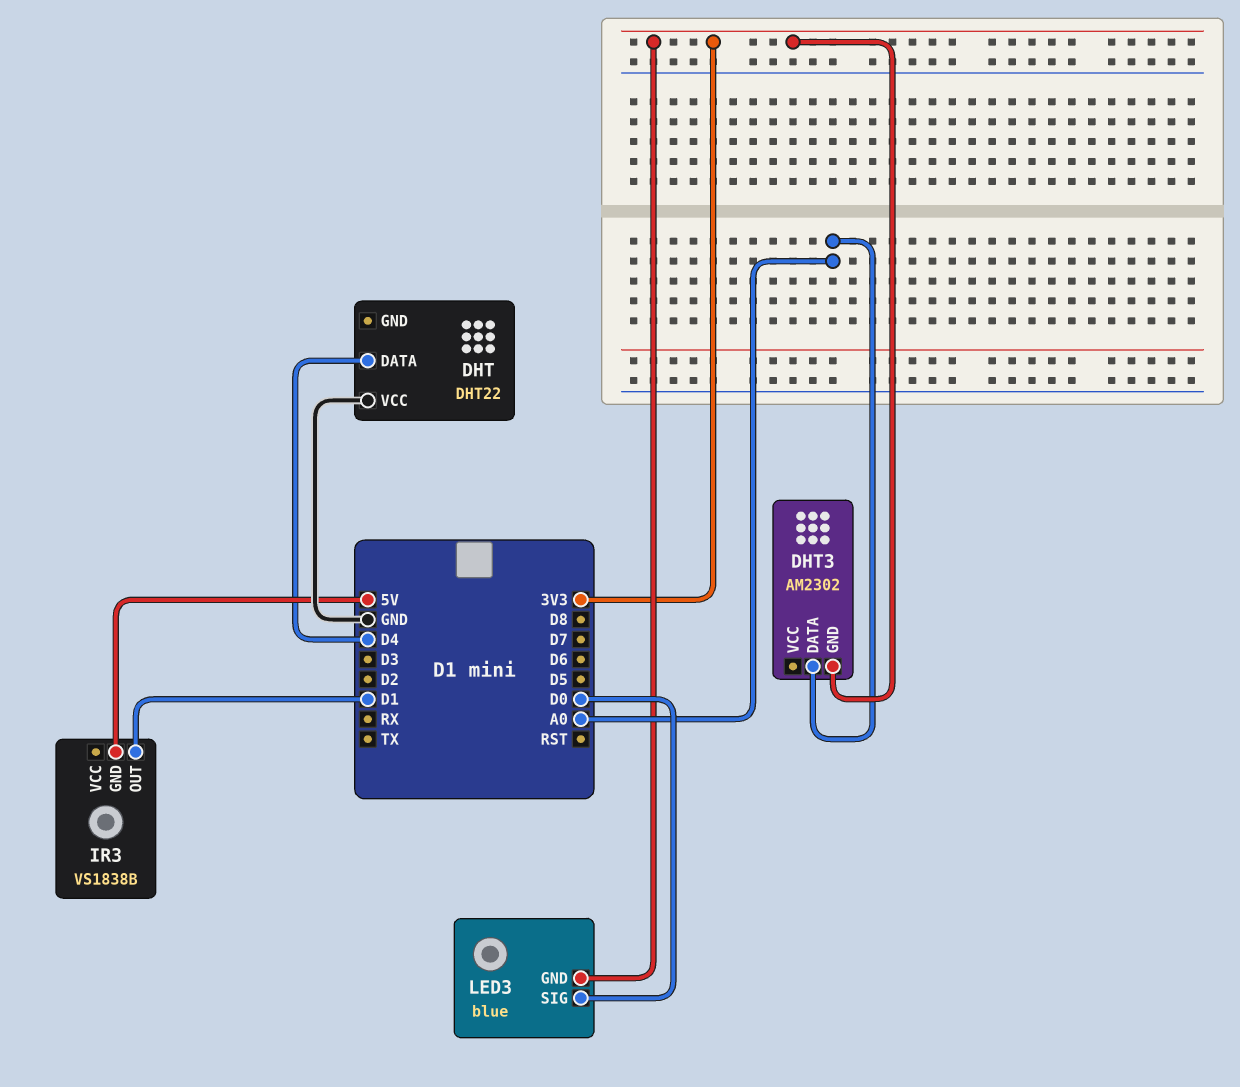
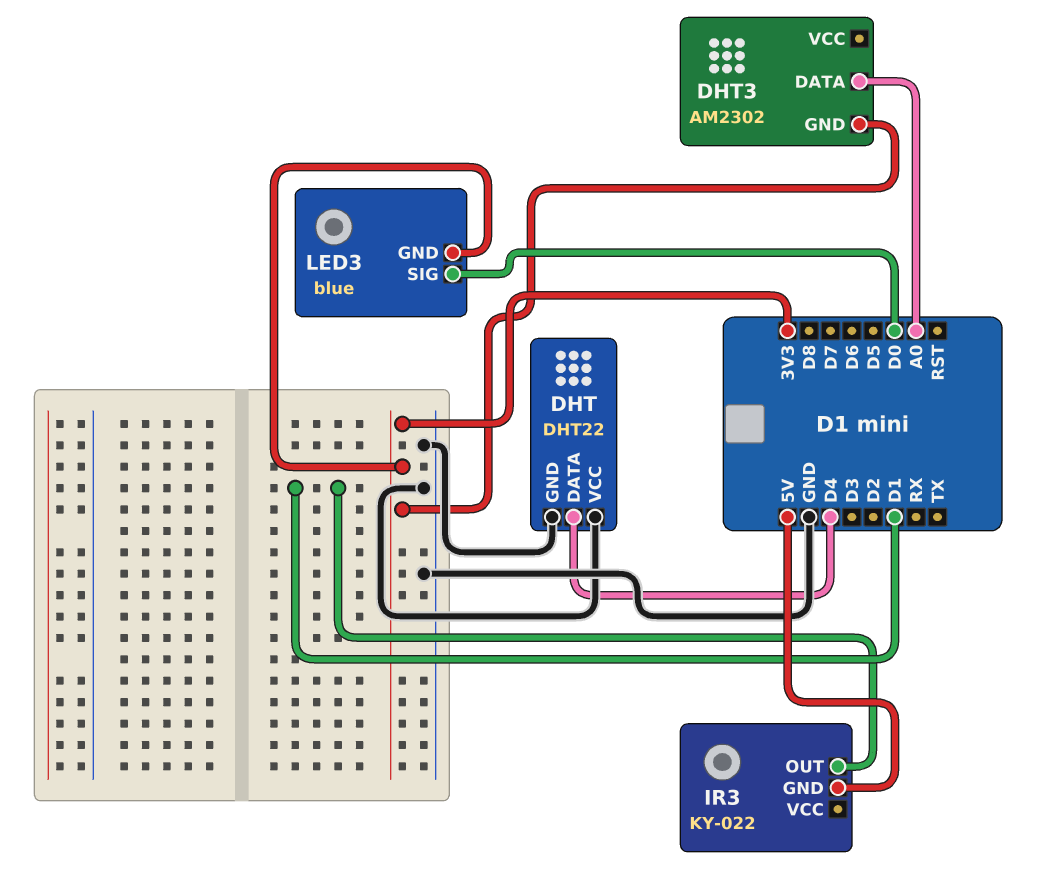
DHT pin GND: none -> GND
IR3: VS1838B -> KY-022

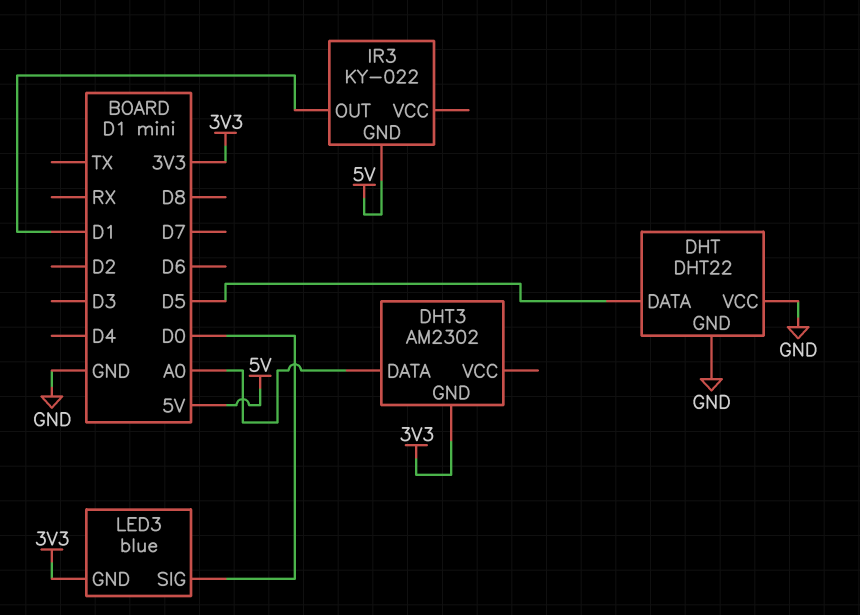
DHT pin DATA: D4 -> D5

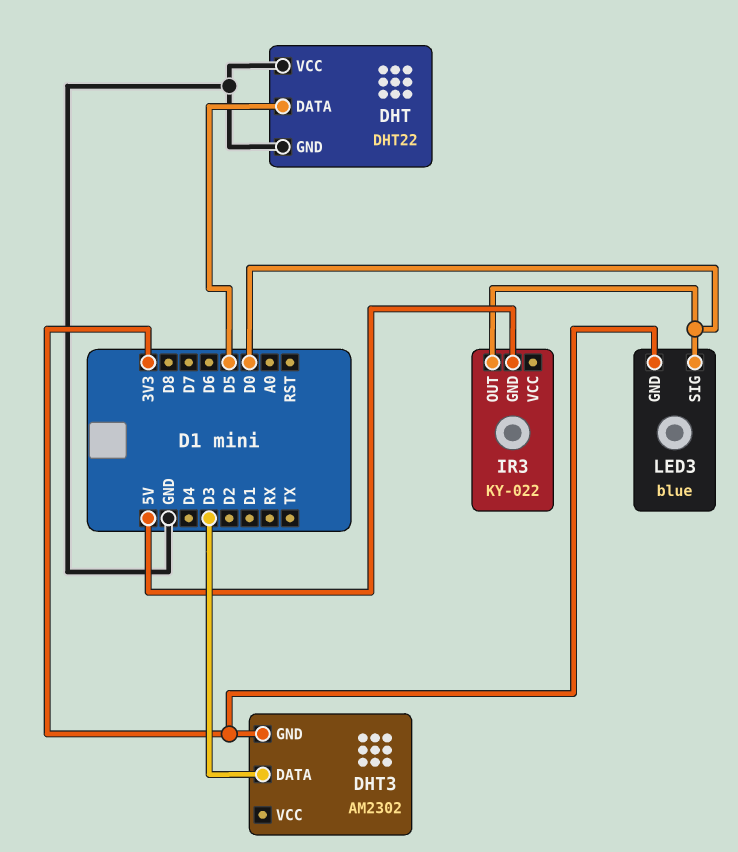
DHT3 pin DATA: A0 -> D3
IR3 pin OUT: D1 -> D0

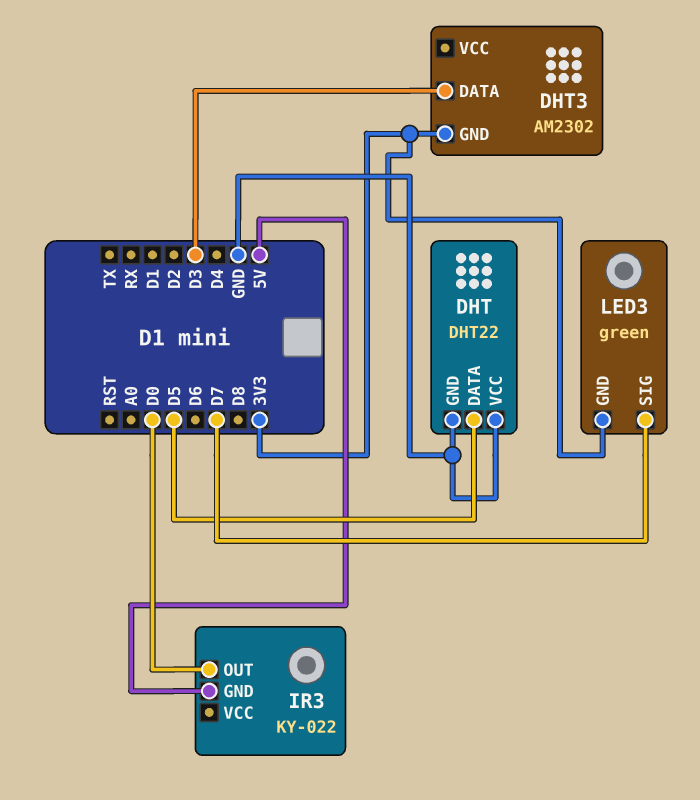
LED3: blue -> green
LED3 pin SIG: D0 -> D7

